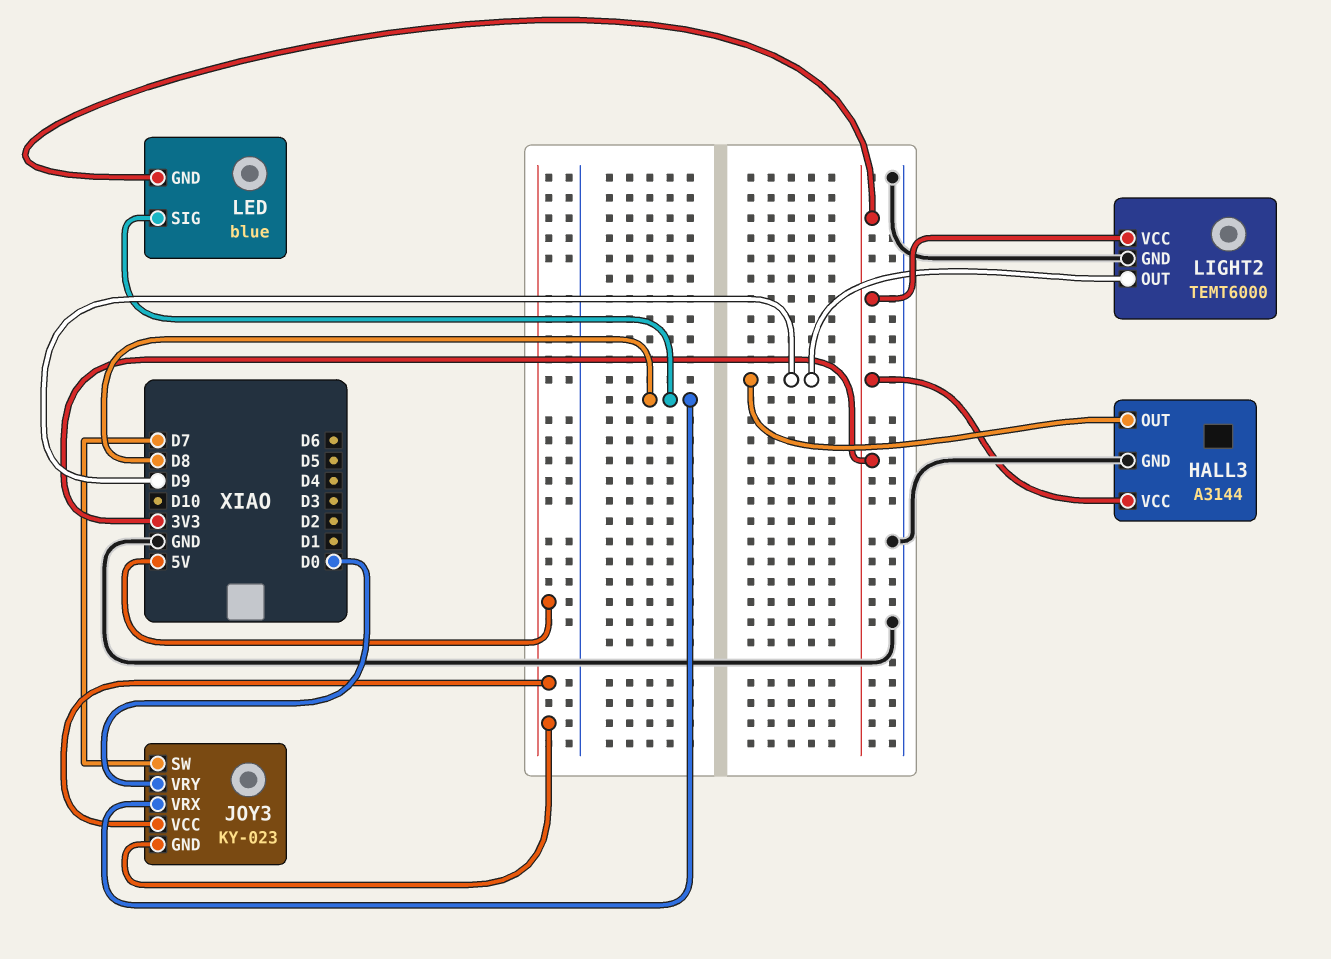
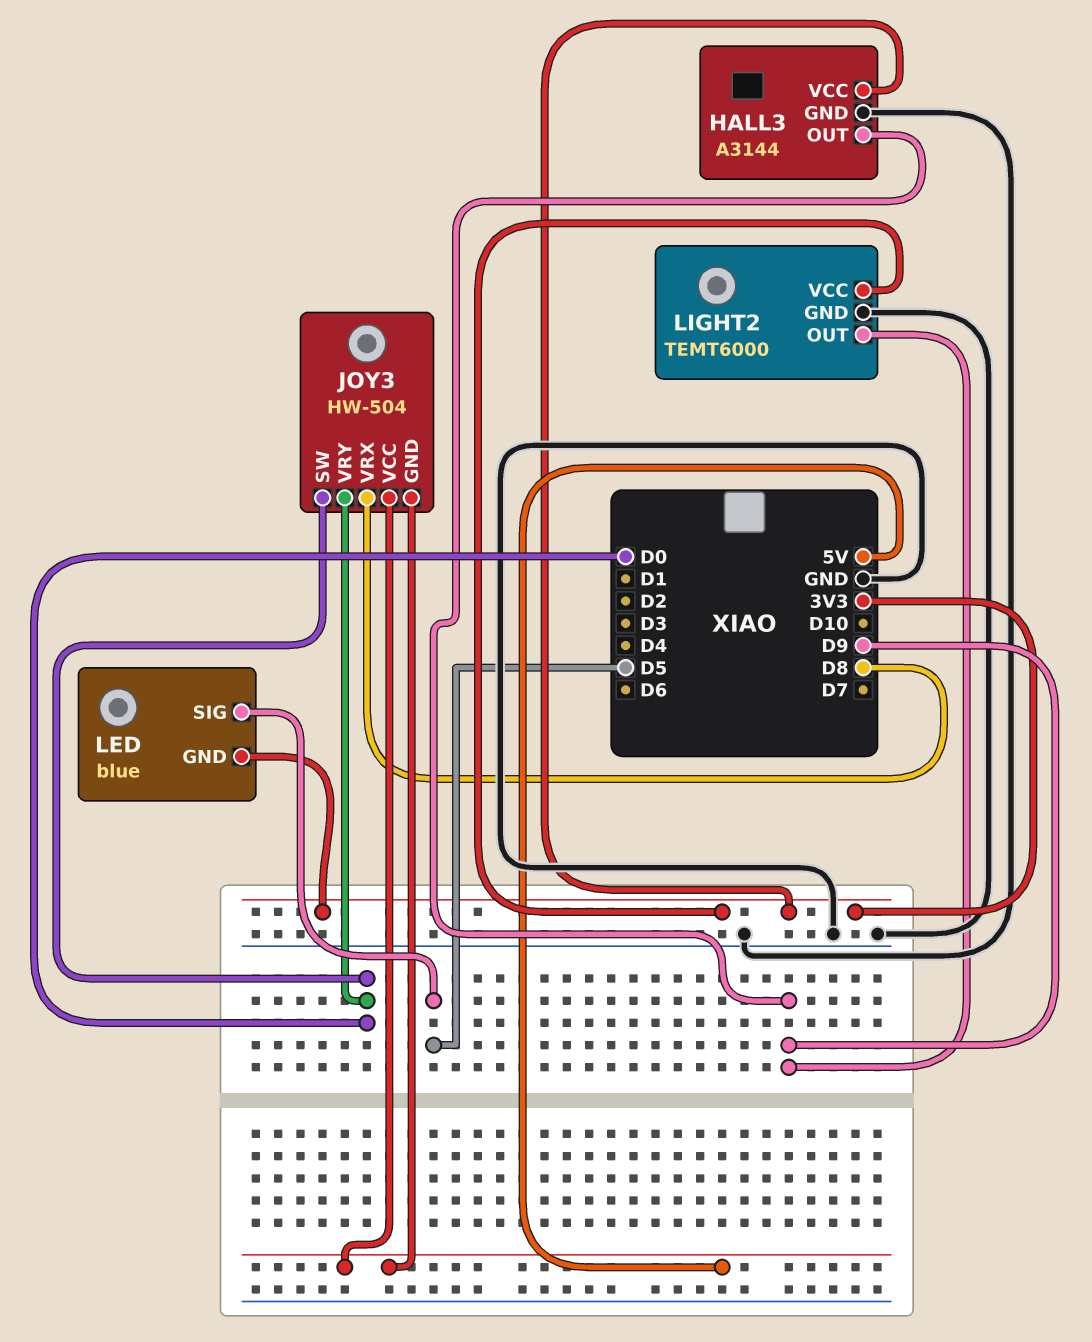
JOY3: KY-023 -> HW-504
JOY3 pin SW: D7 -> D0
LED pin SIG: D8 -> D5

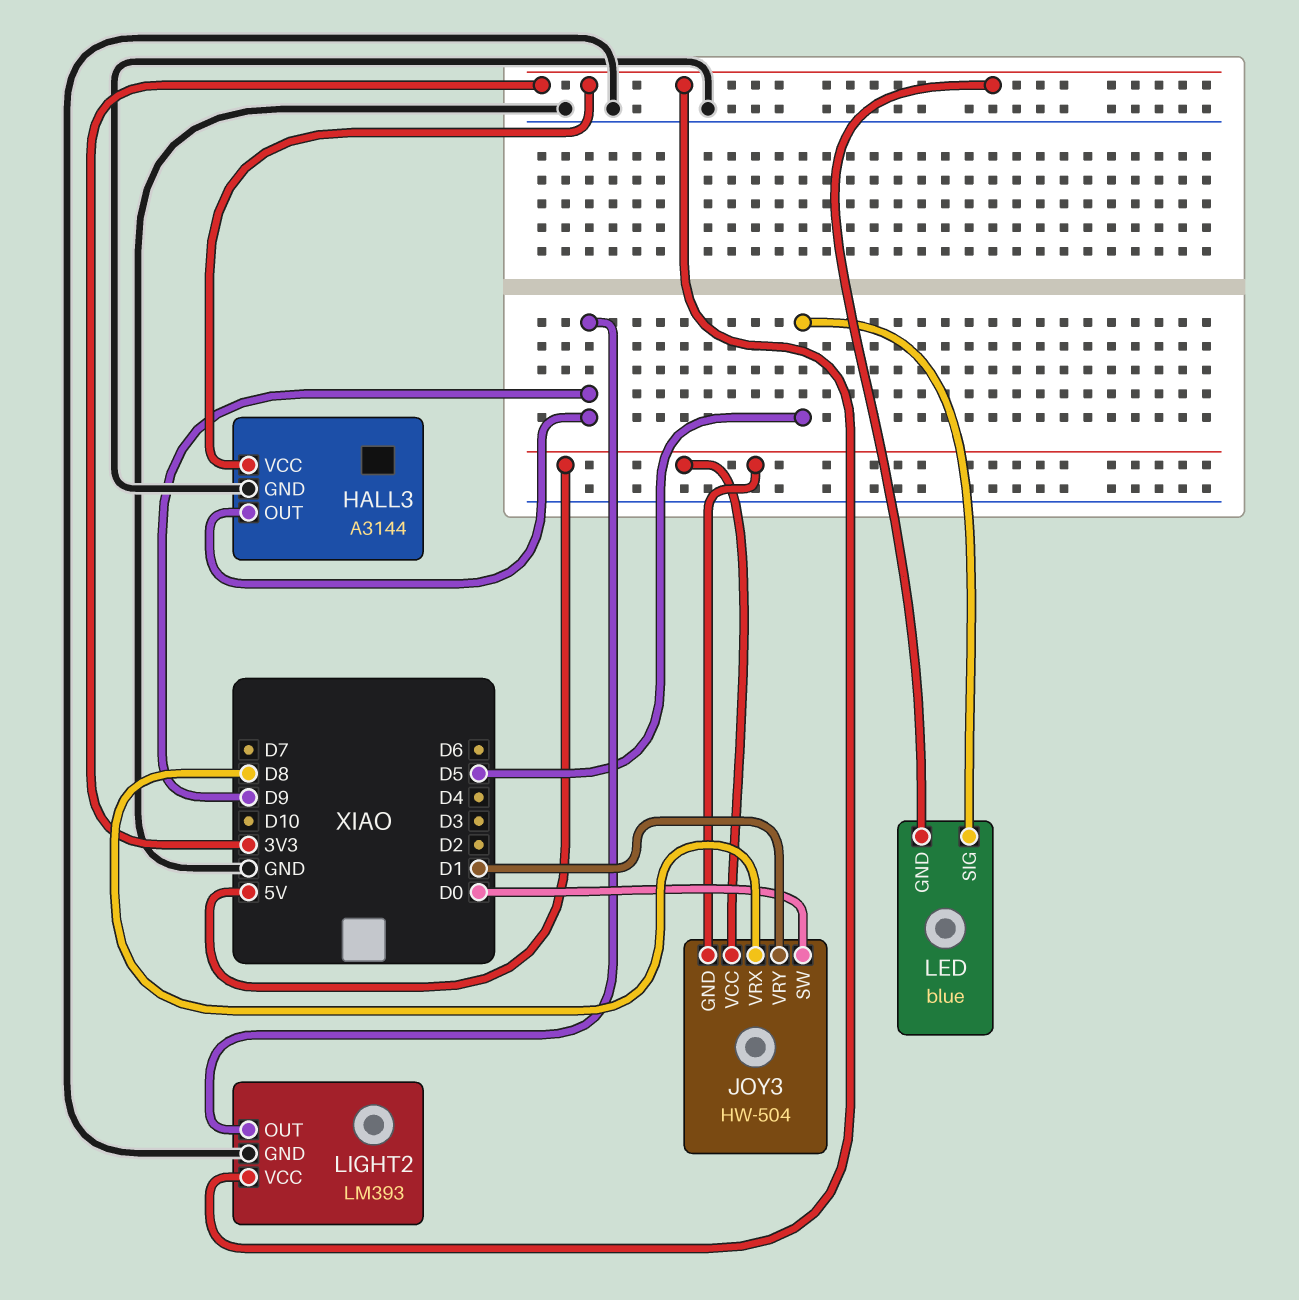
JOY3 pin VRY: D0 -> D1
LIGHT2: TEMT6000 -> LM393

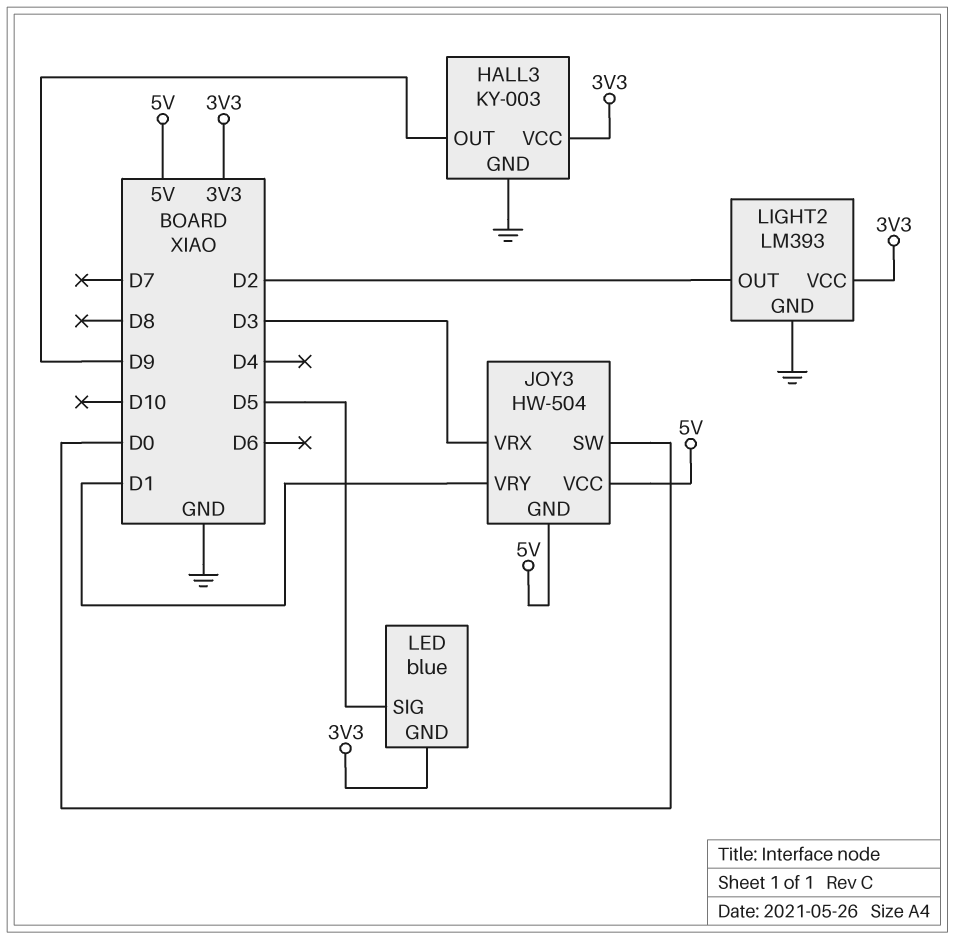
HALL3: A3144 -> KY-003
JOY3 pin VRX: D8 -> D3
LIGHT2 pin OUT: D9 -> D2

